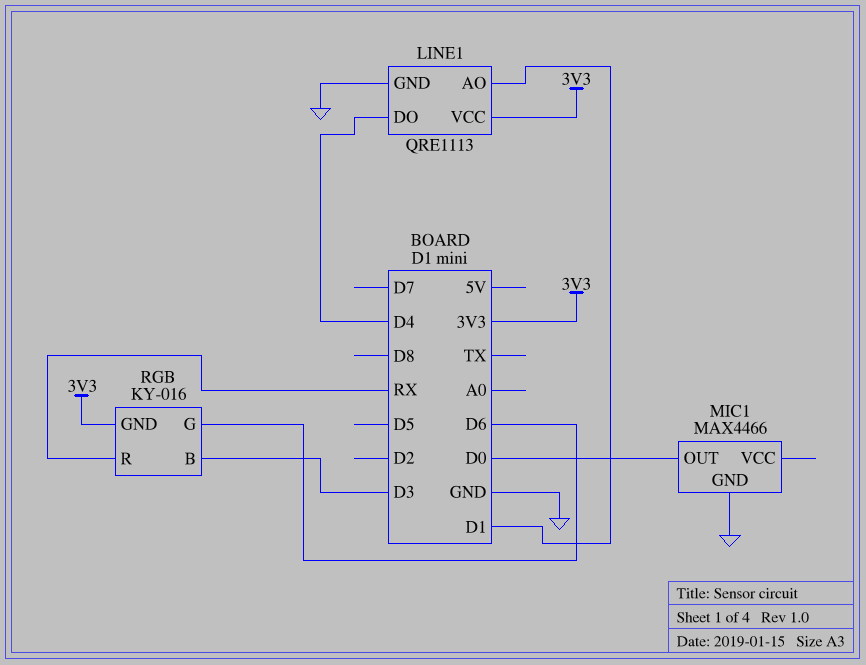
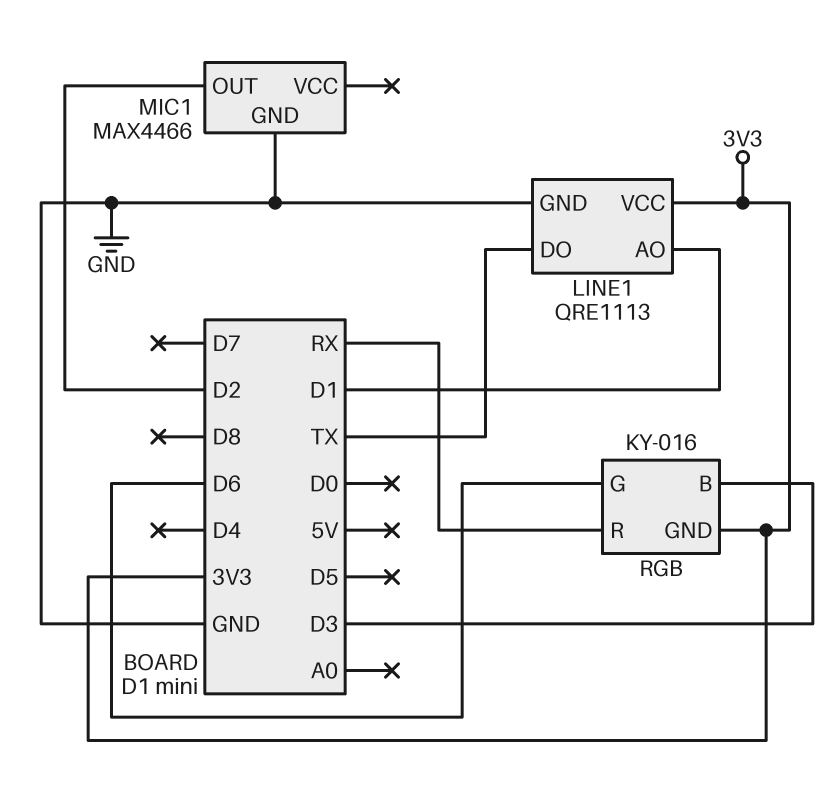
LINE1 pin DO: D4 -> TX
MIC1 pin OUT: D0 -> D2

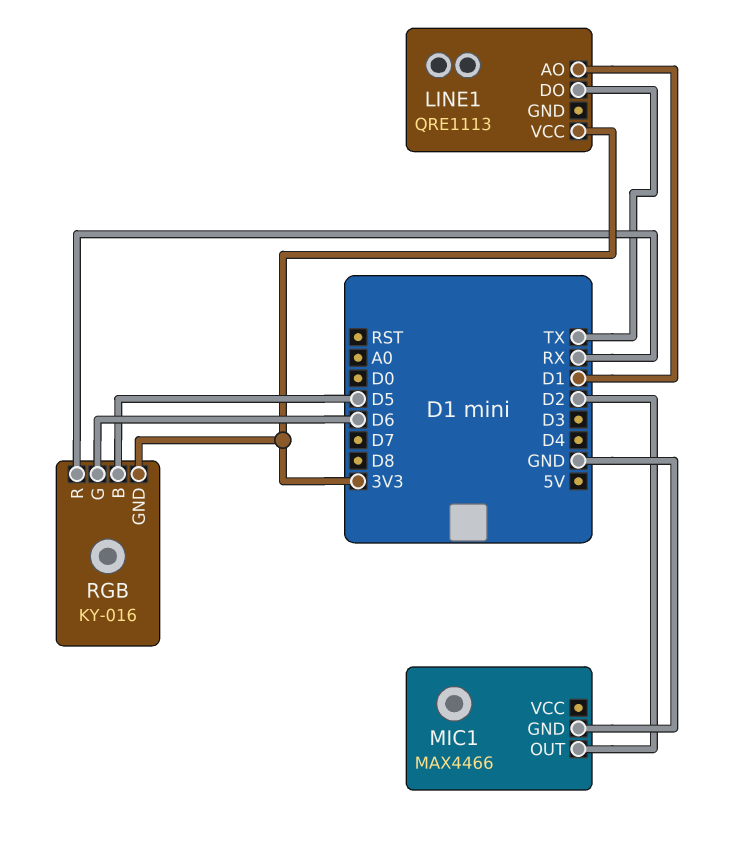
LINE1 pin GND: GND -> none
RGB pin B: D3 -> D5

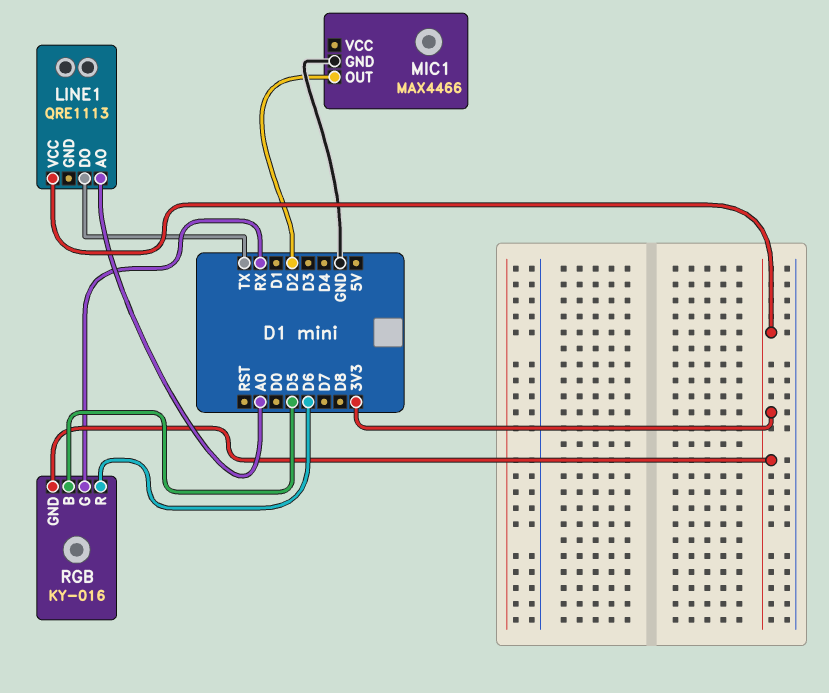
LINE1 pin AO: D1 -> A0
RGB pin G: D6 -> RX
RGB pin R: RX -> D6

